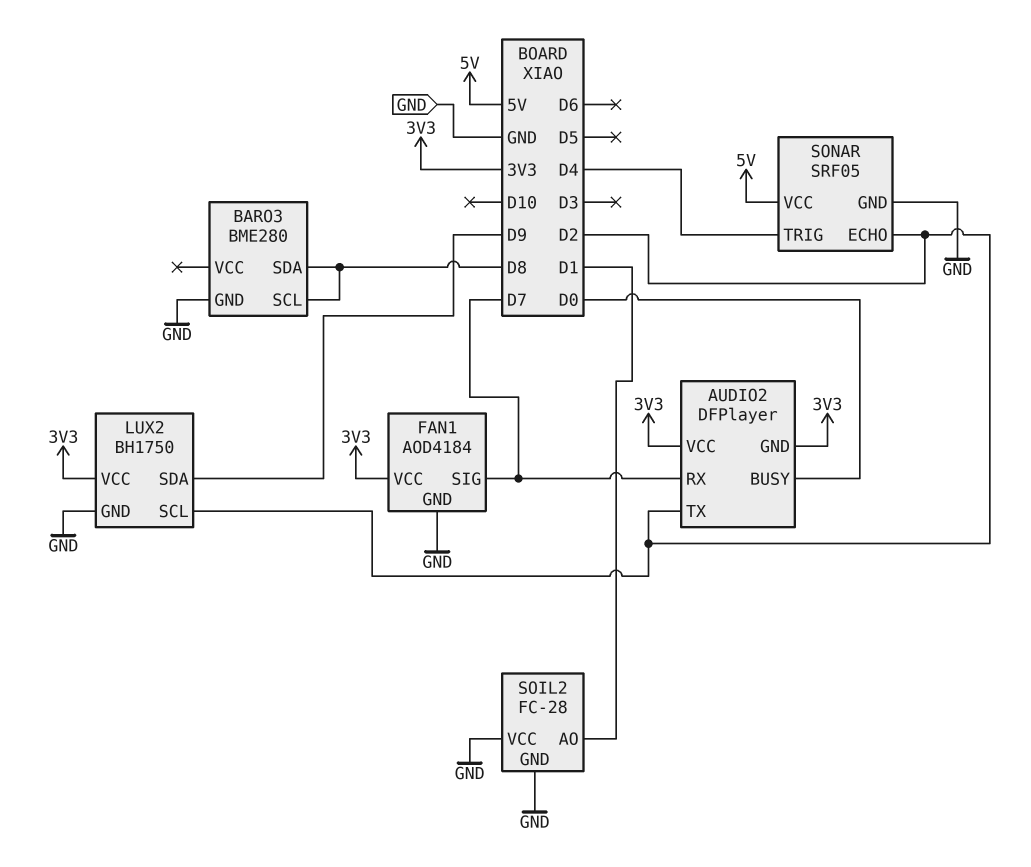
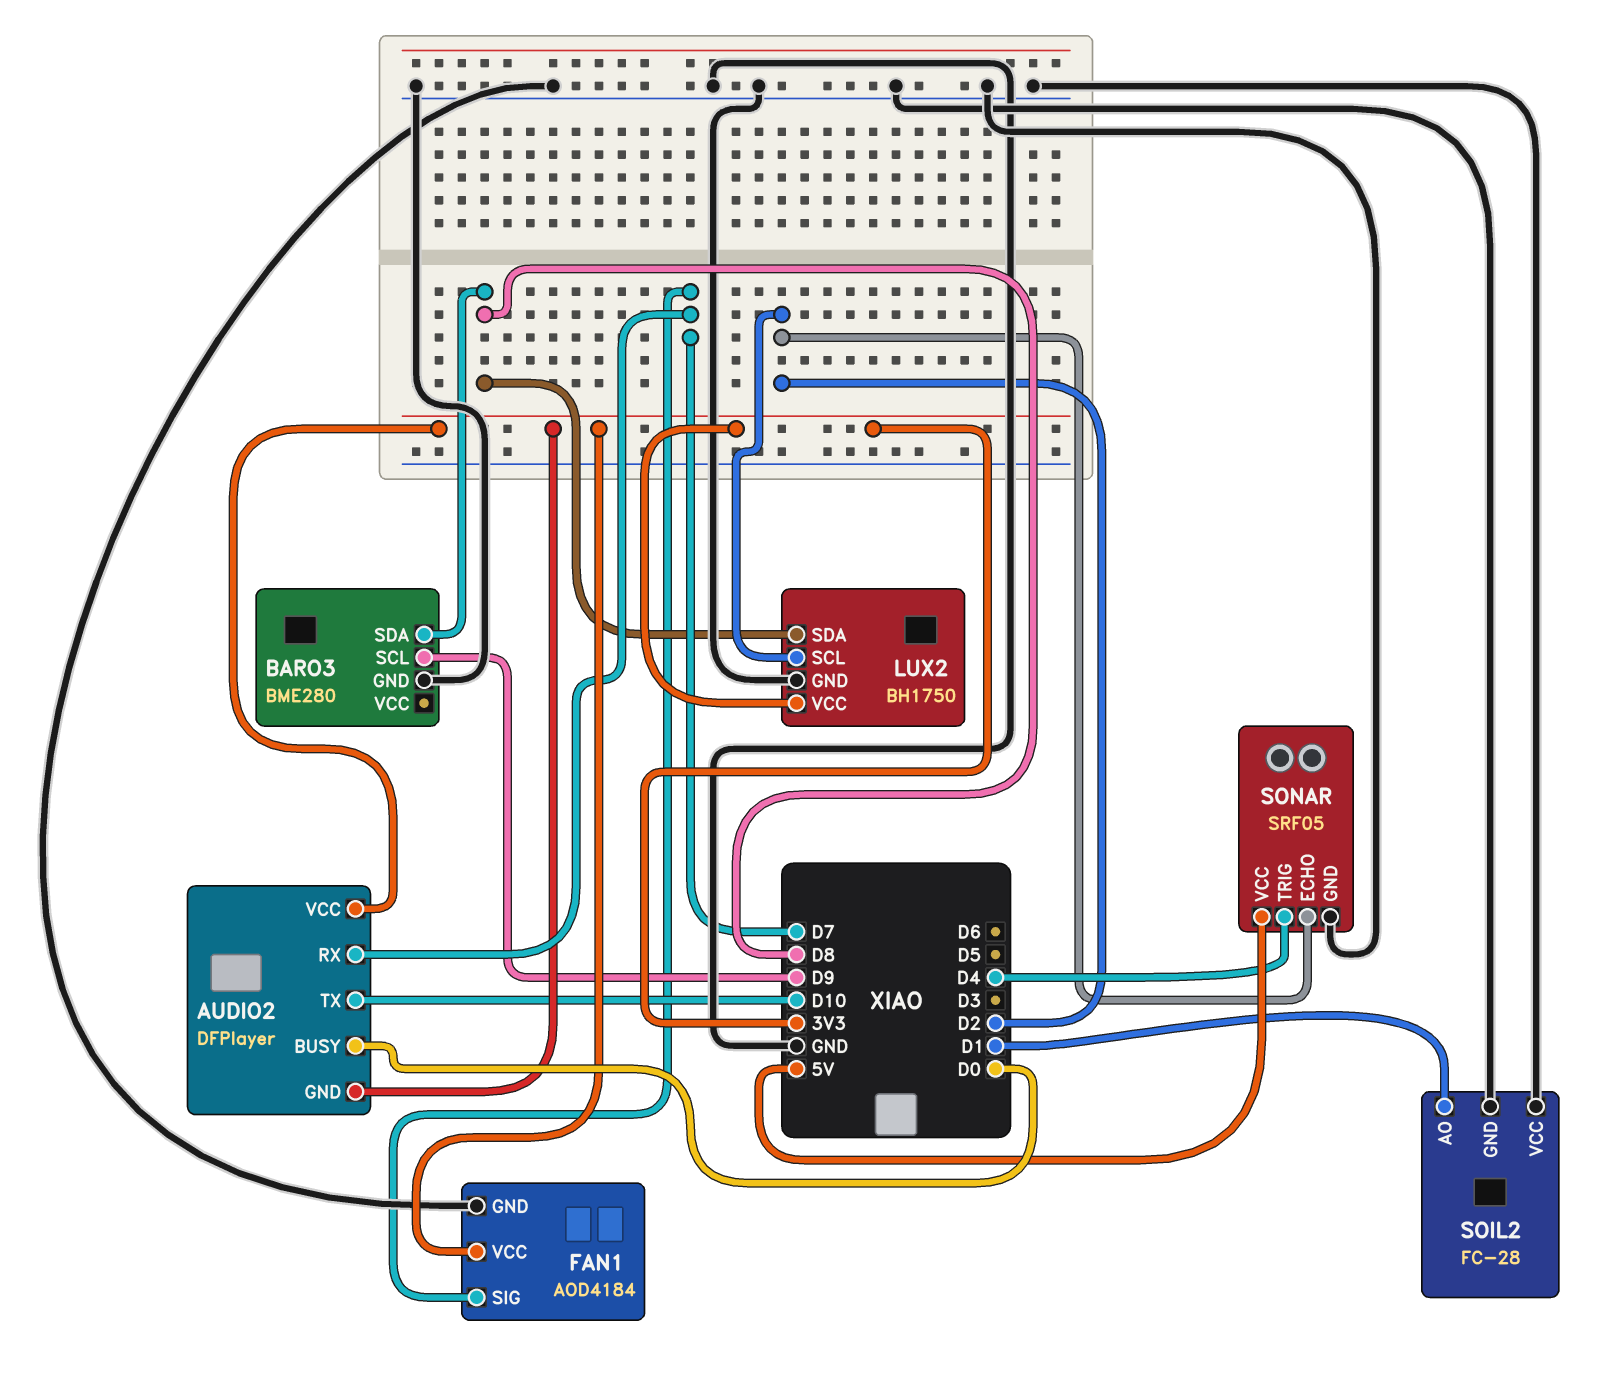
AUDIO2 pin TX: D2 -> D10
BARO3 pin SCL: D8 -> D9
LUX2 pin SDA: D9 -> D8

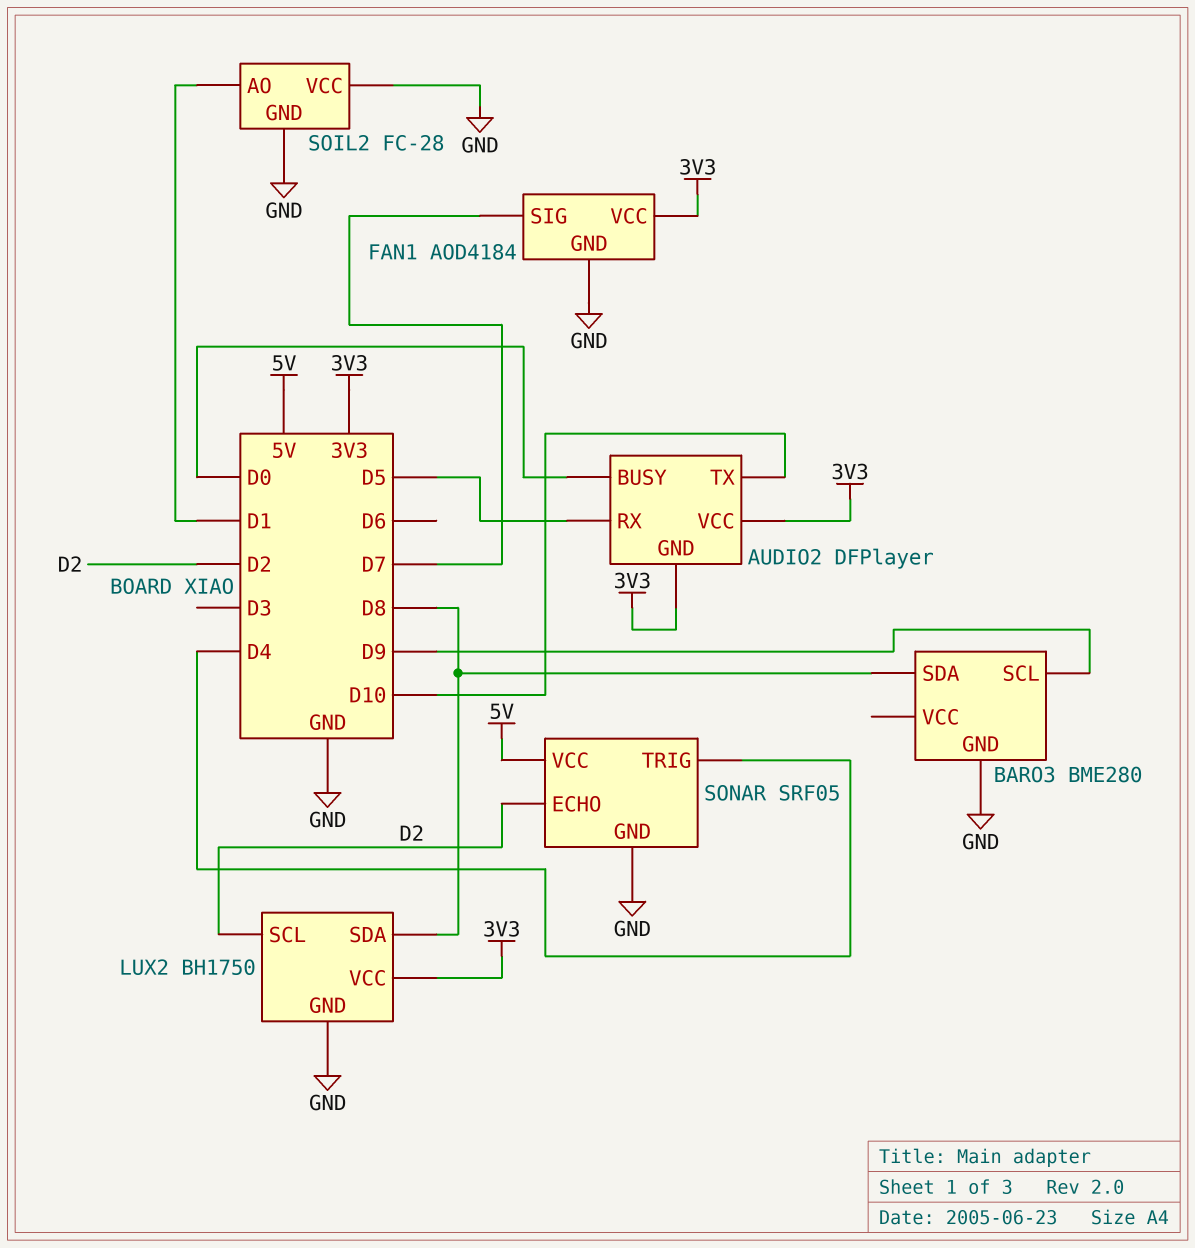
AUDIO2 pin RX: D7 -> D5

